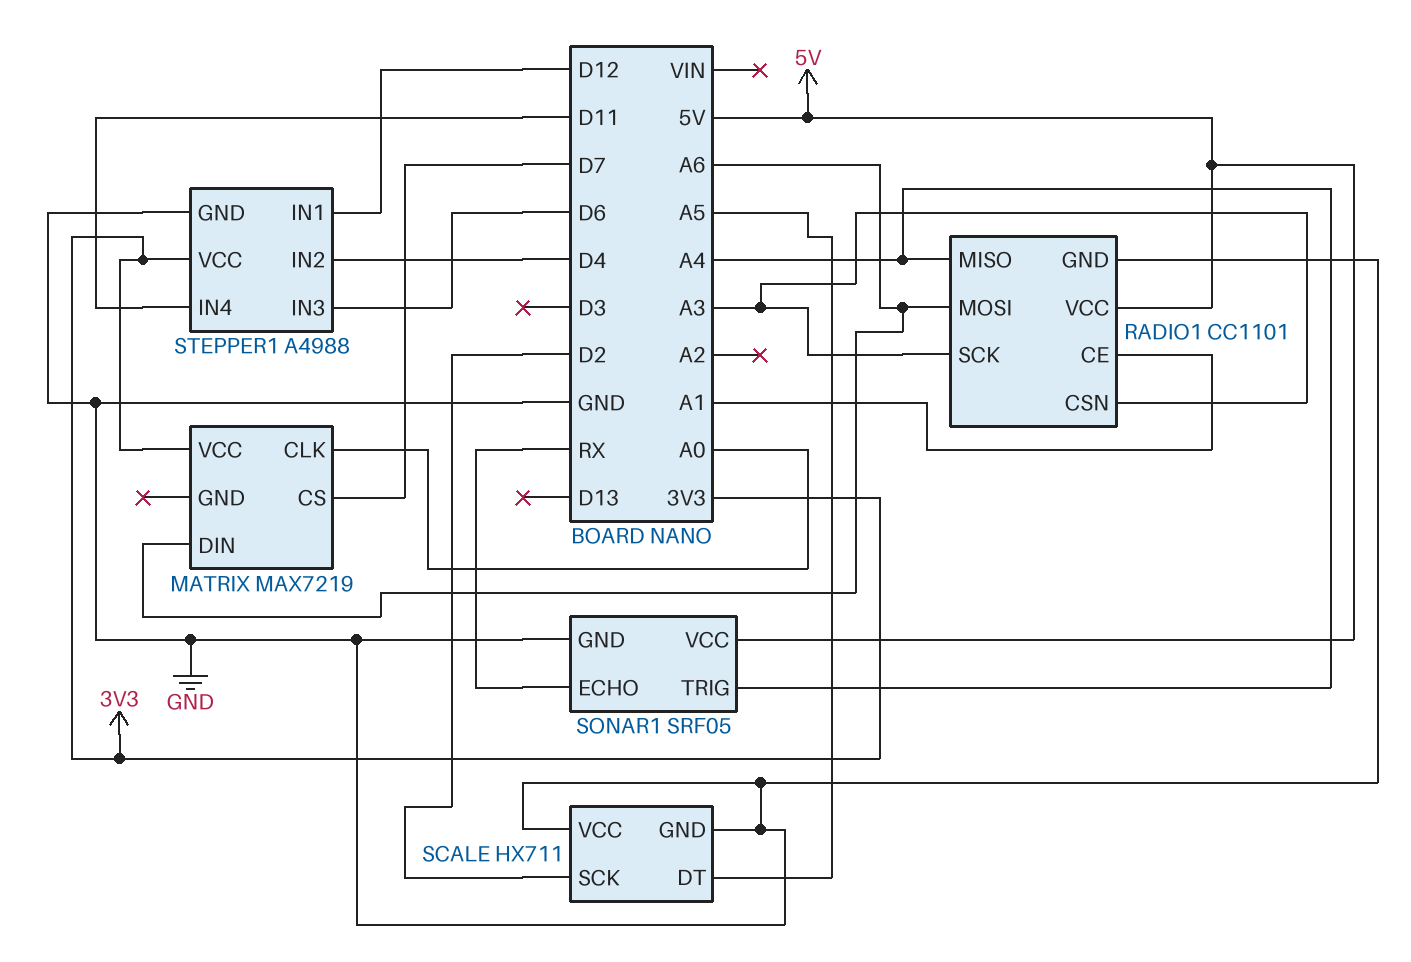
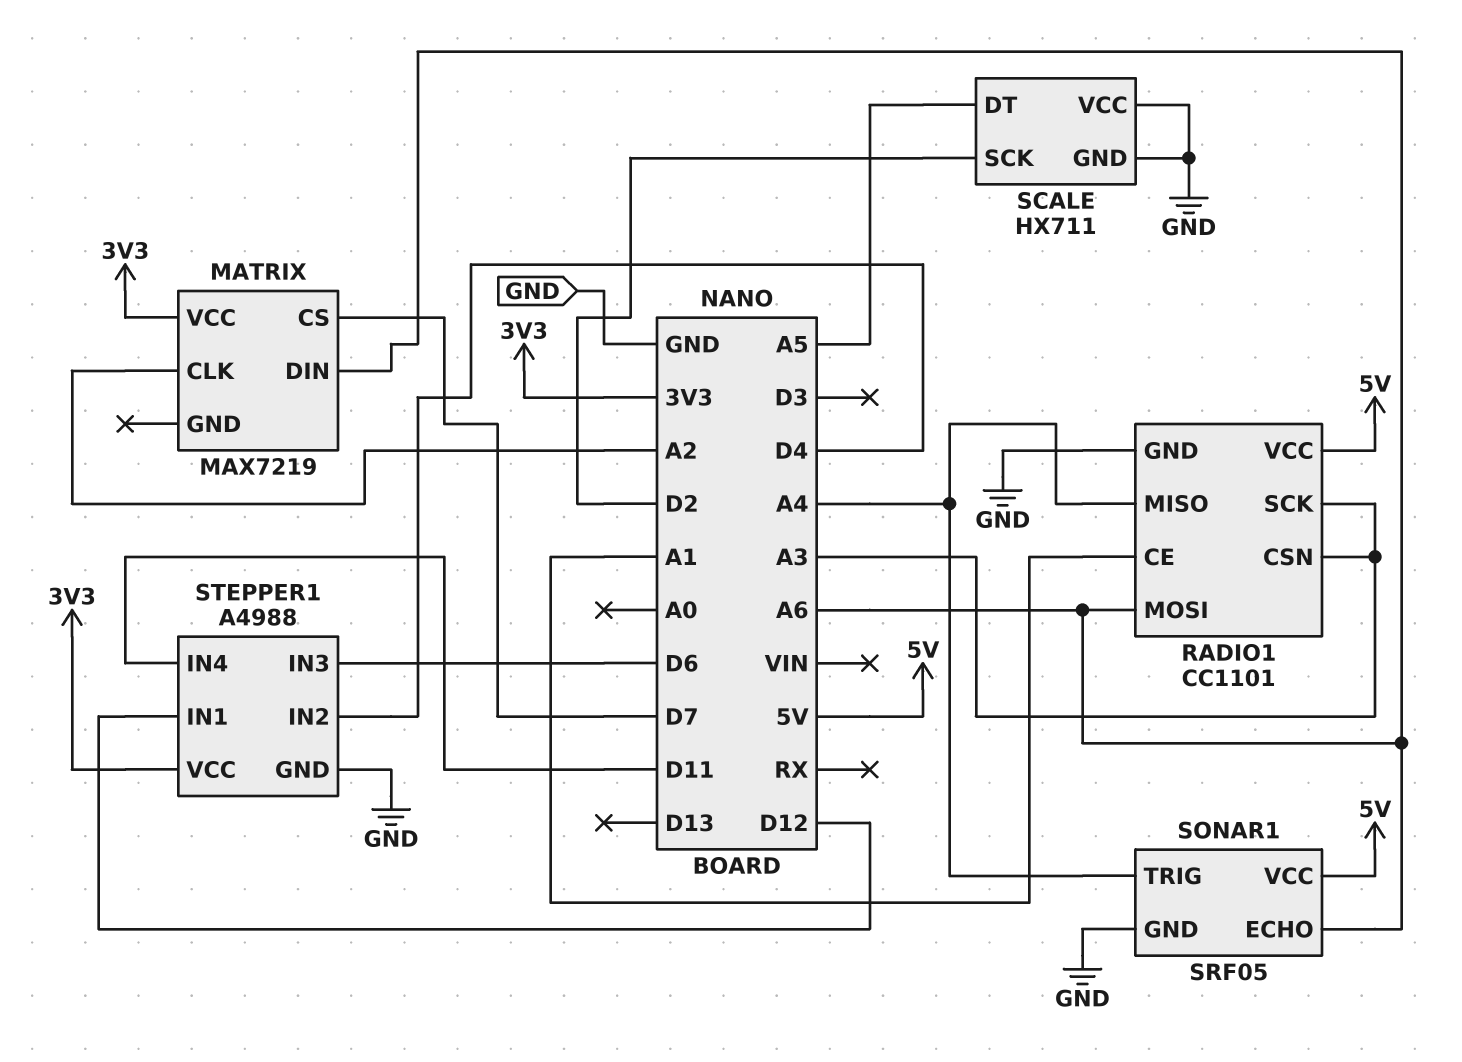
MATRIX pin CLK: A0 -> A2
SONAR1 pin ECHO: RX -> A6

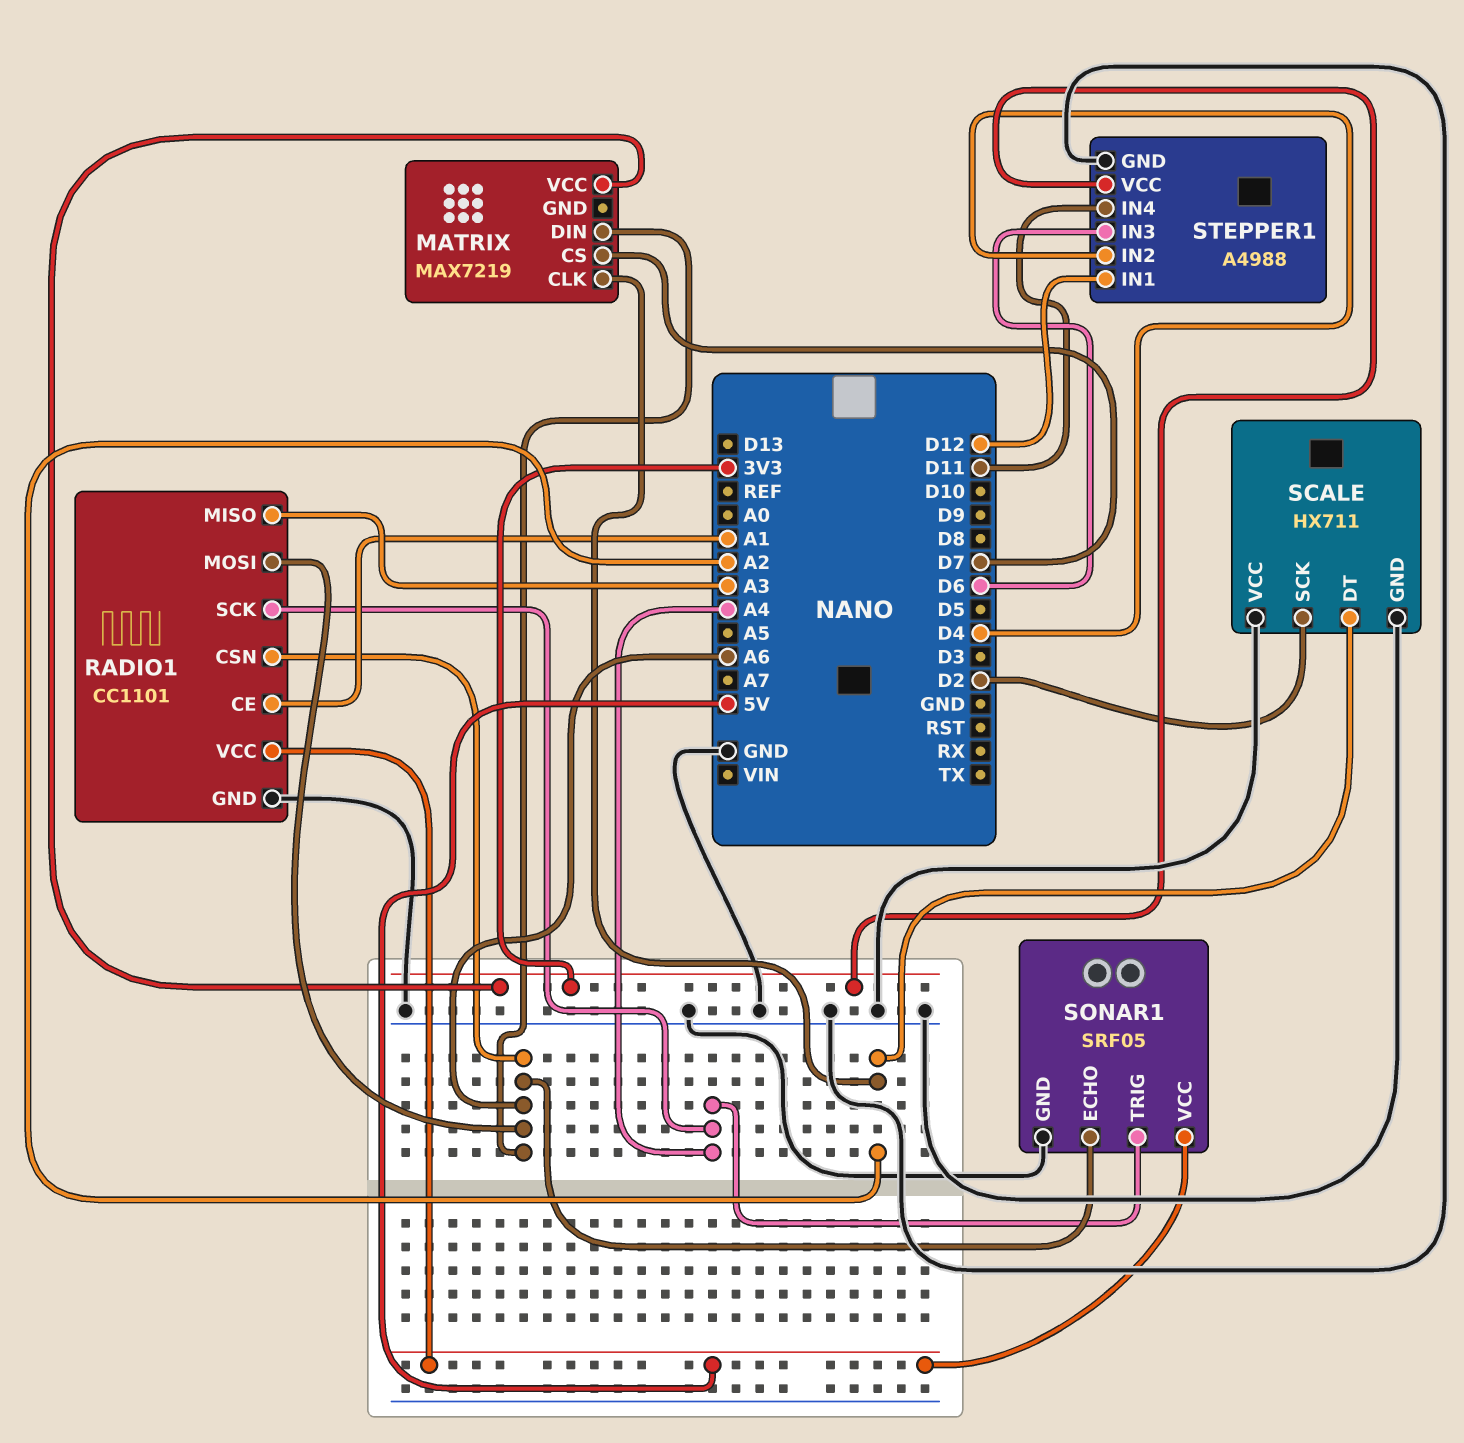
RADIO1 pin CSN: A3 -> A6
RADIO1 pin MISO: A4 -> A3
RADIO1 pin SCK: A3 -> A4
SCALE pin DT: A5 -> A2

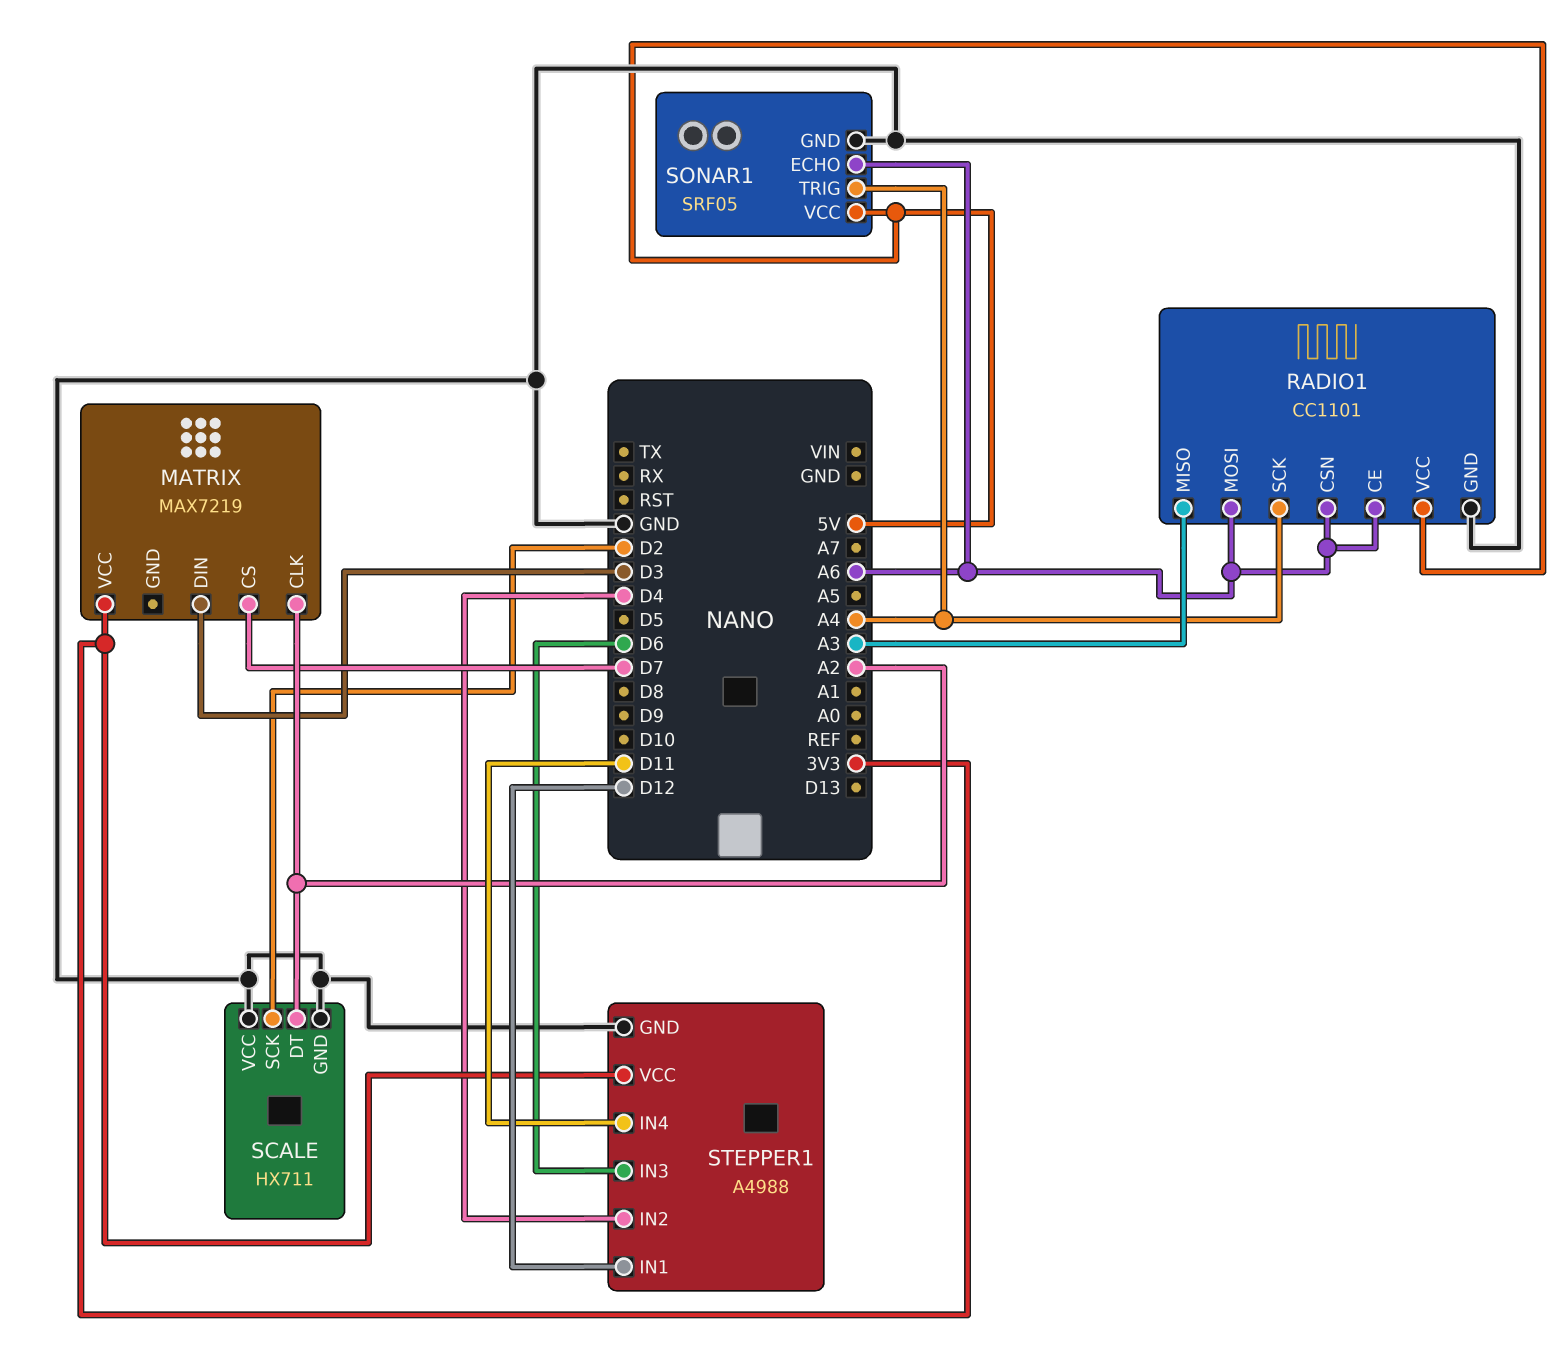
MATRIX pin DIN: A6 -> D3
RADIO1 pin CE: A1 -> A6

